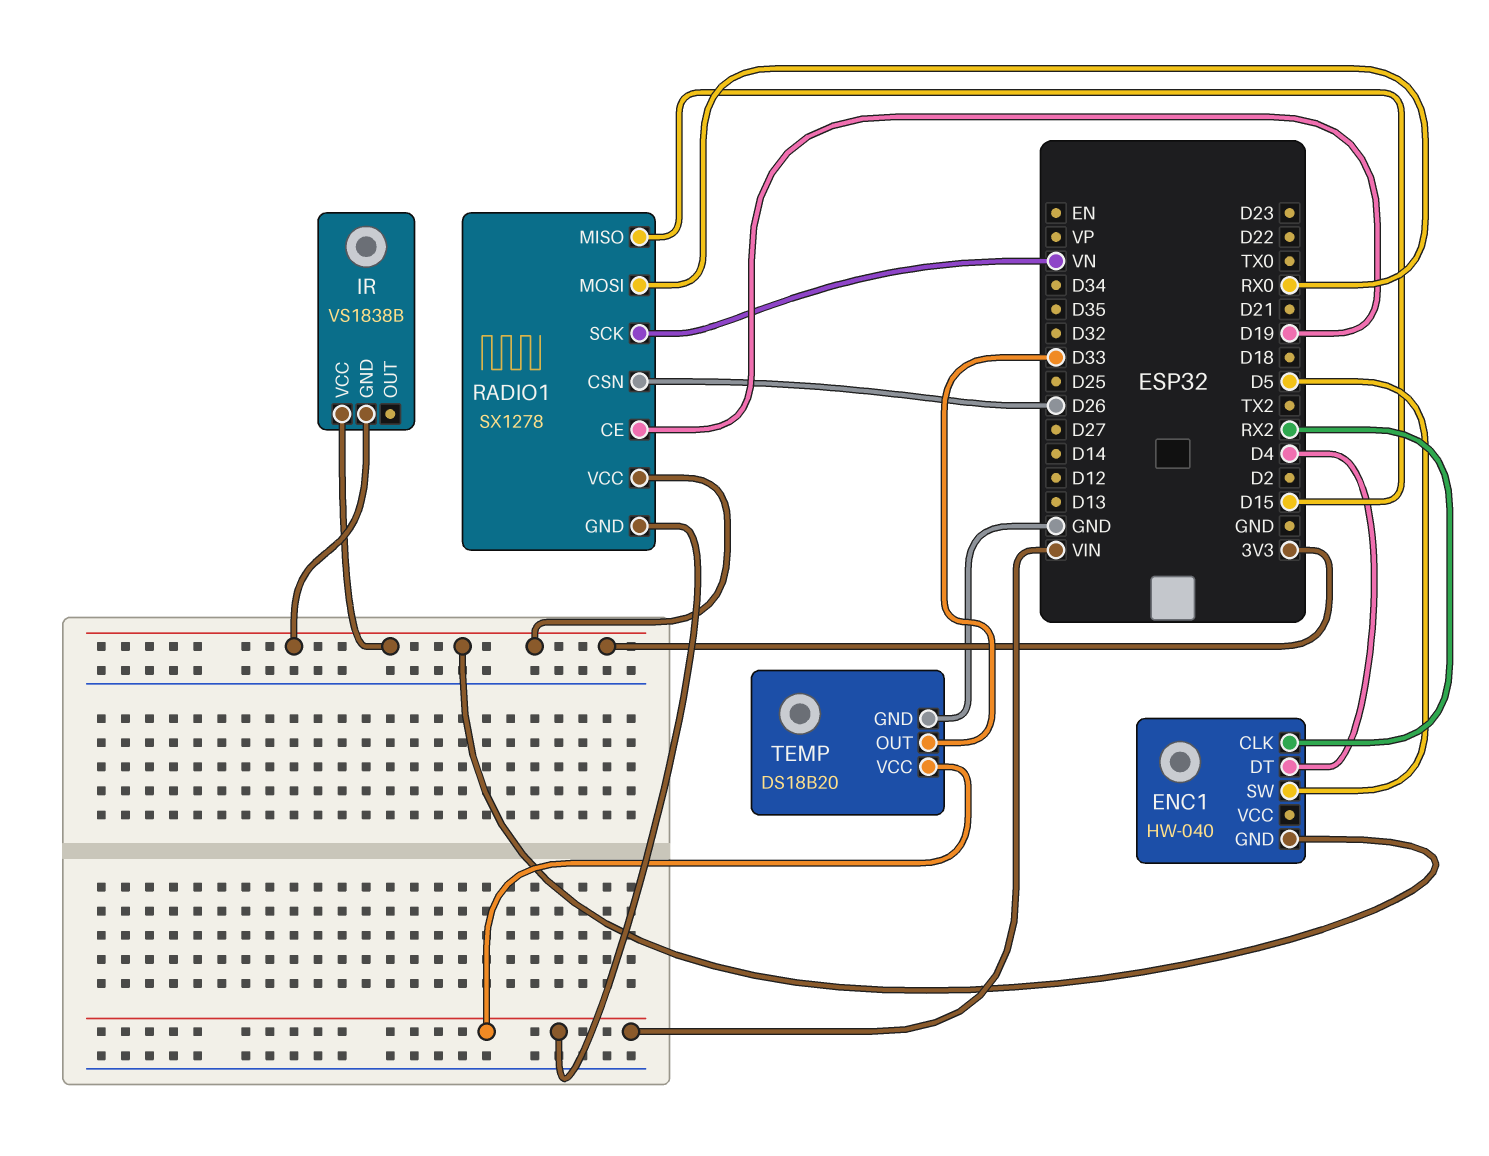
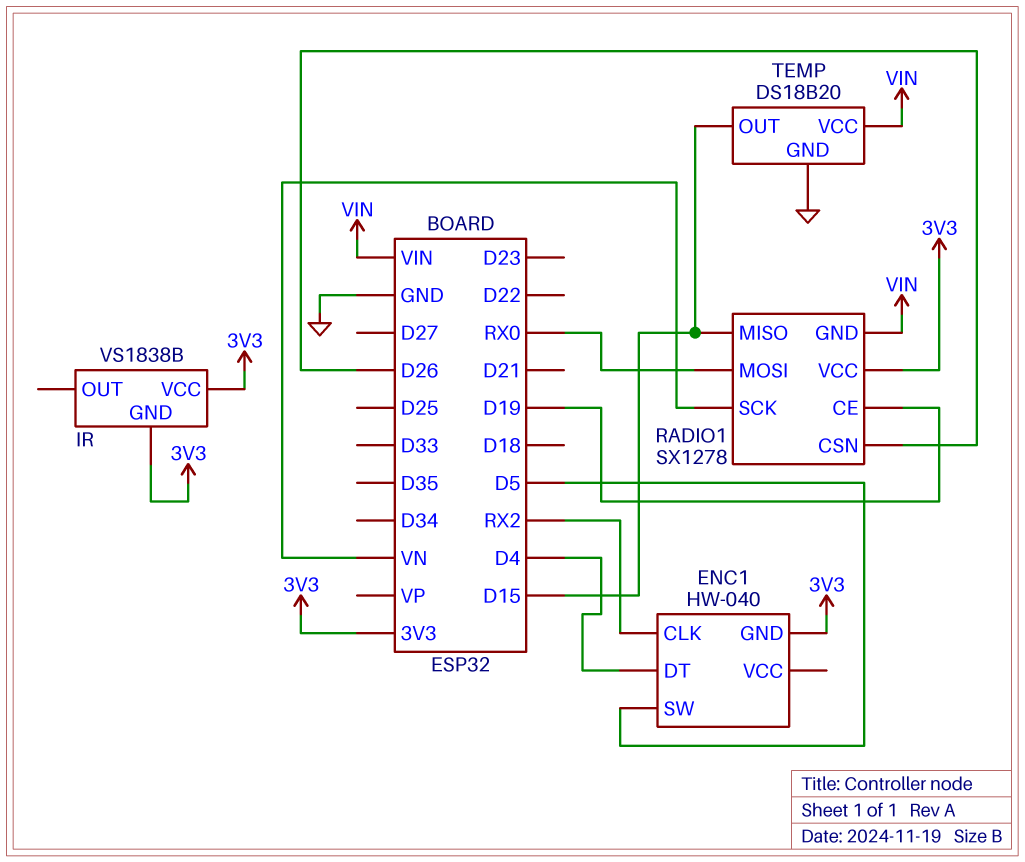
TEMP pin OUT: D33 -> D15

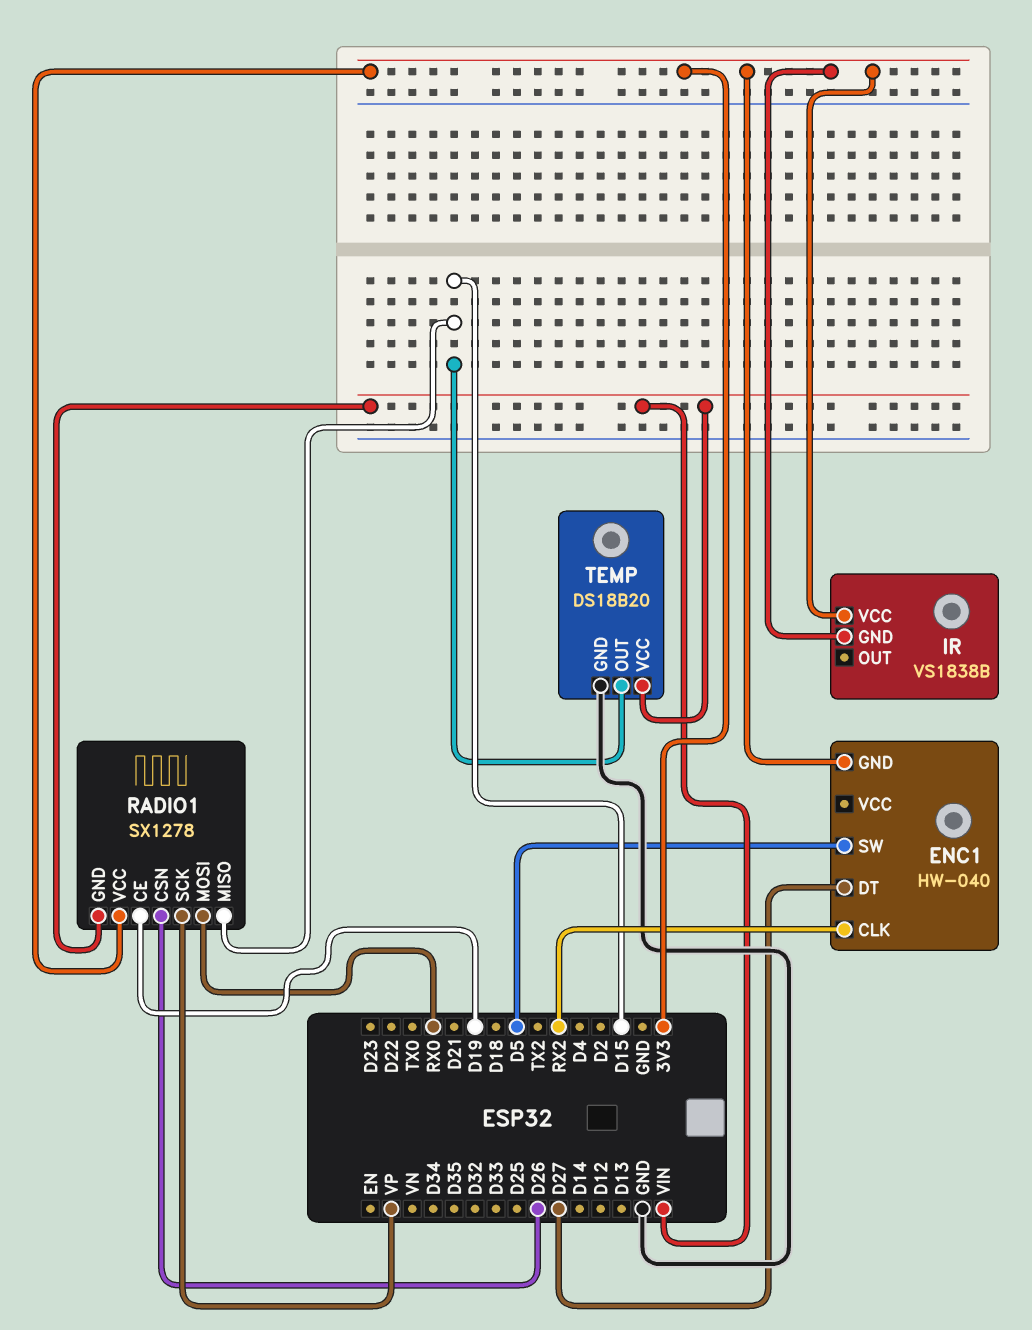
ENC1 pin DT: D4 -> D27
RADIO1 pin SCK: VN -> VP

